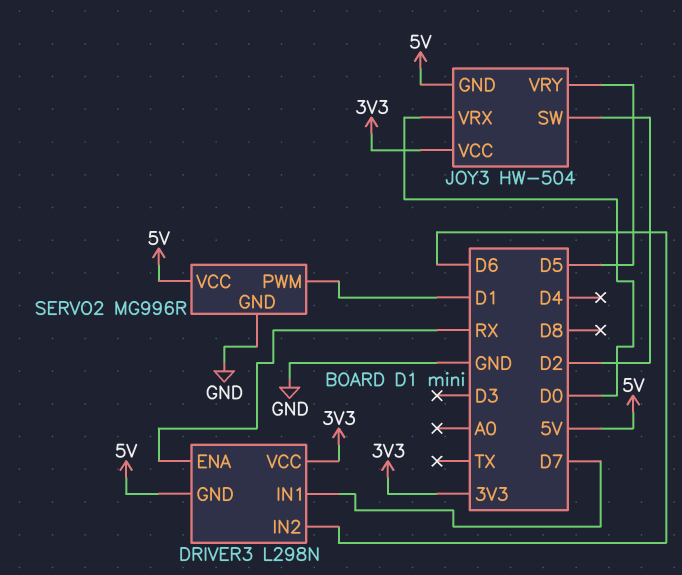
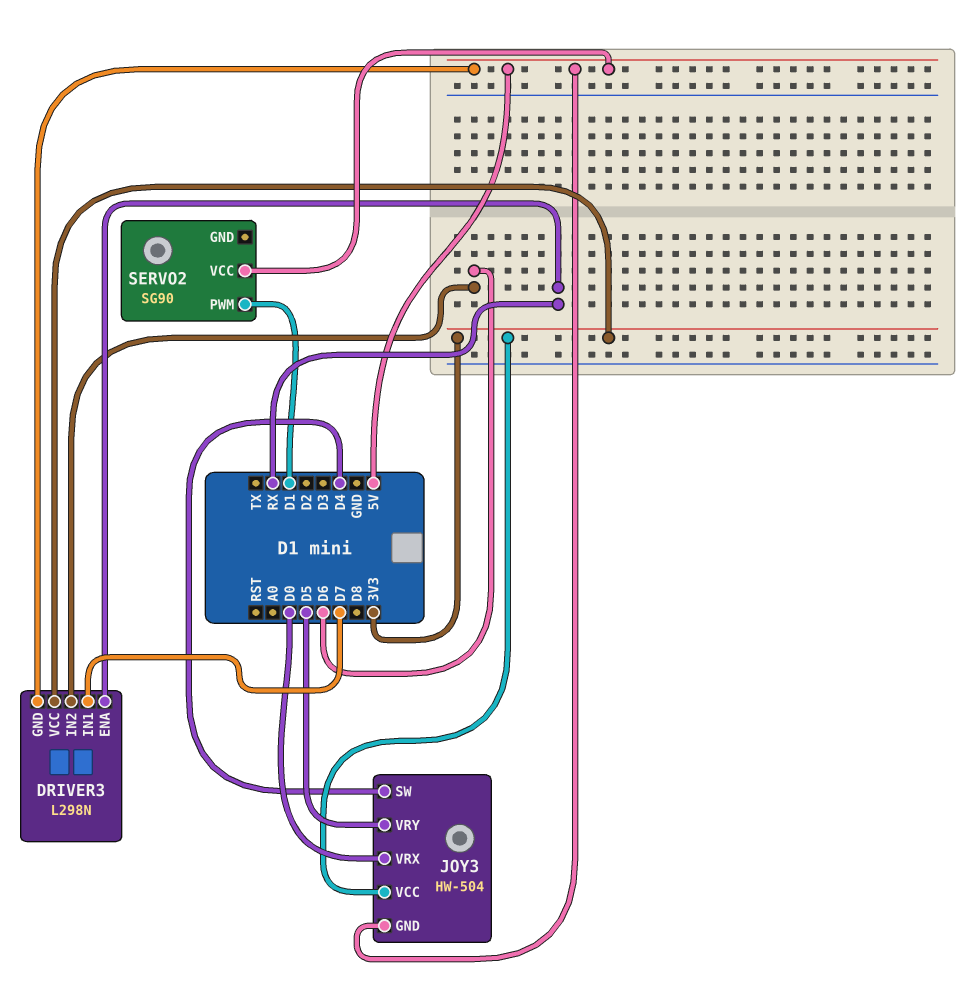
JOY3 pin SW: D2 -> D4
SERVO2: MG996R -> SG90
SERVO2 pin GND: GND -> none

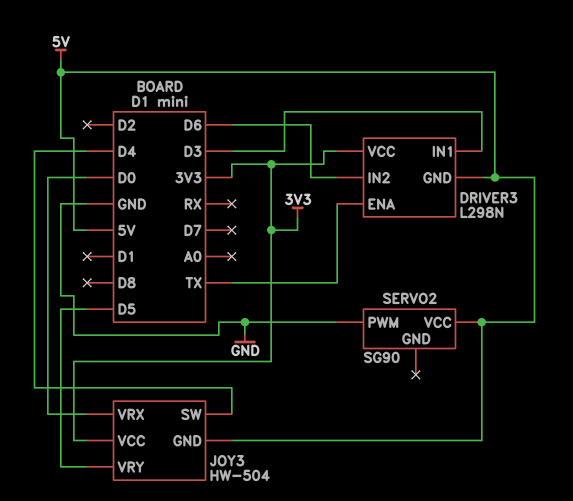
DRIVER3 pin ENA: RX -> TX
DRIVER3 pin IN1: D7 -> D3
SERVO2 pin PWM: D1 -> GND

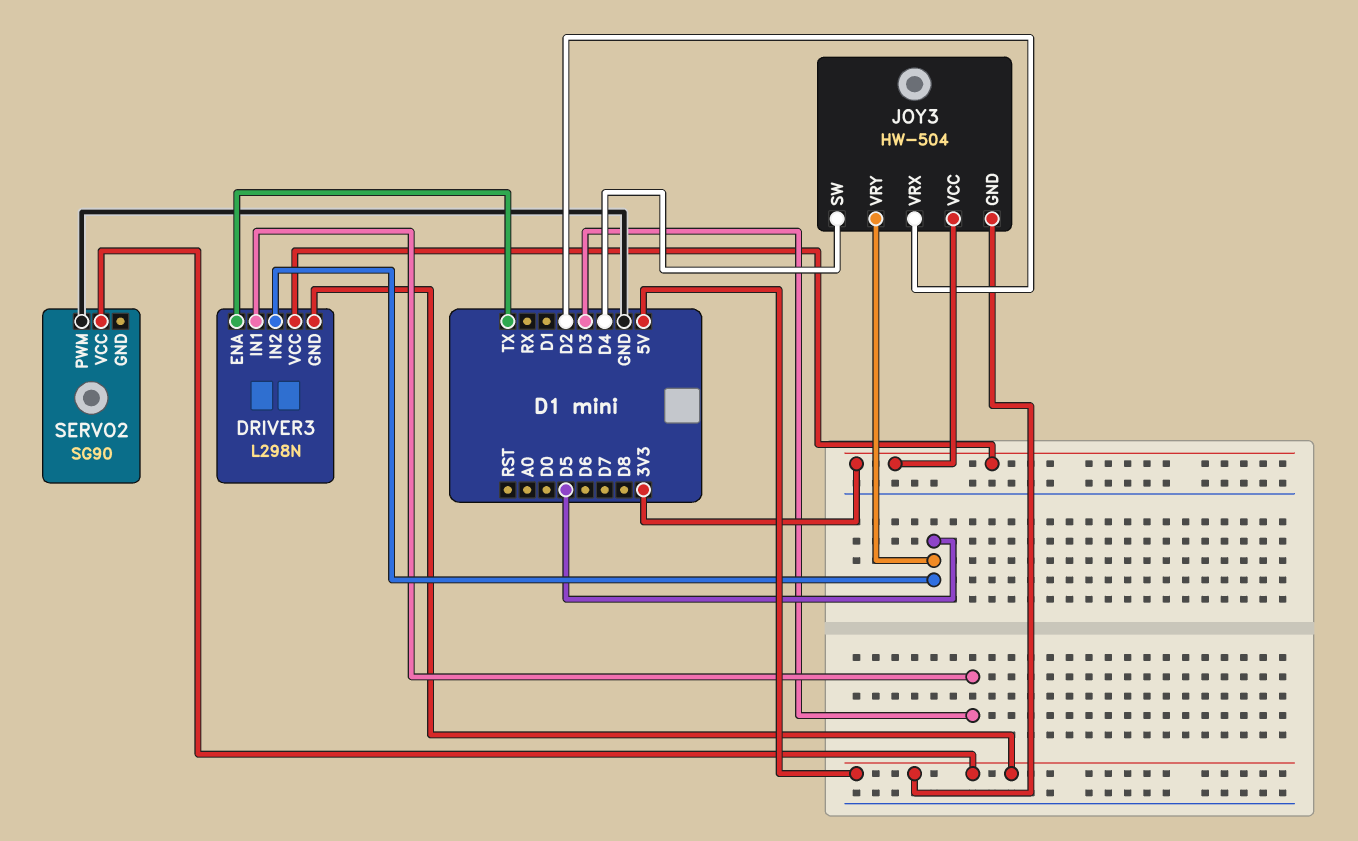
DRIVER3 pin IN2: D6 -> D5
JOY3 pin VRX: D0 -> D2

